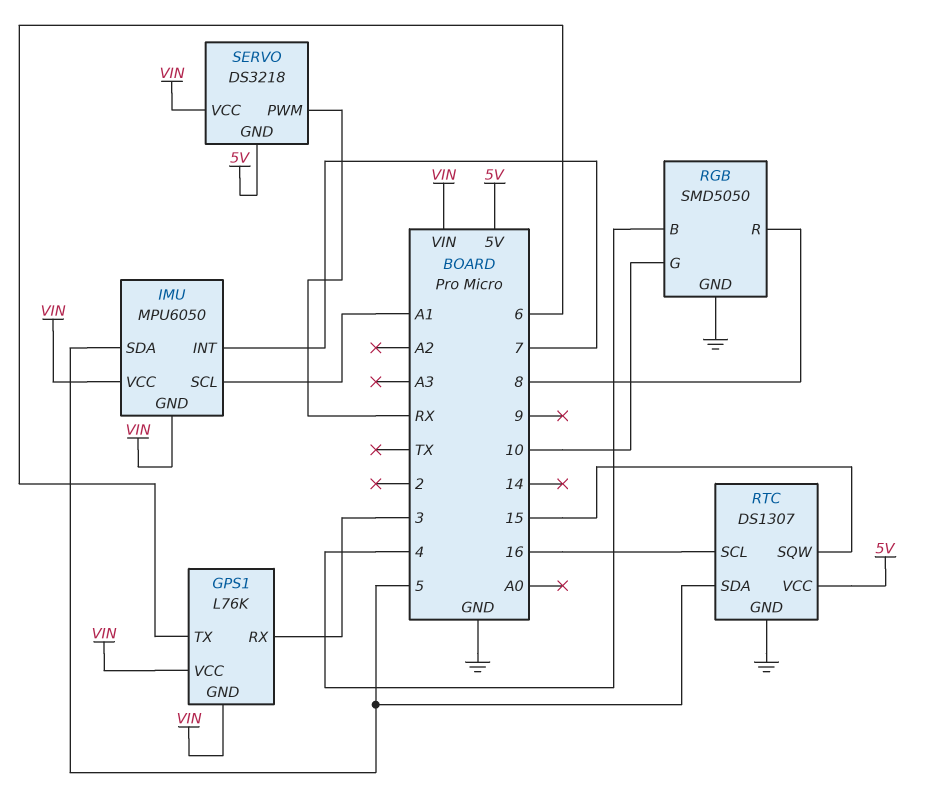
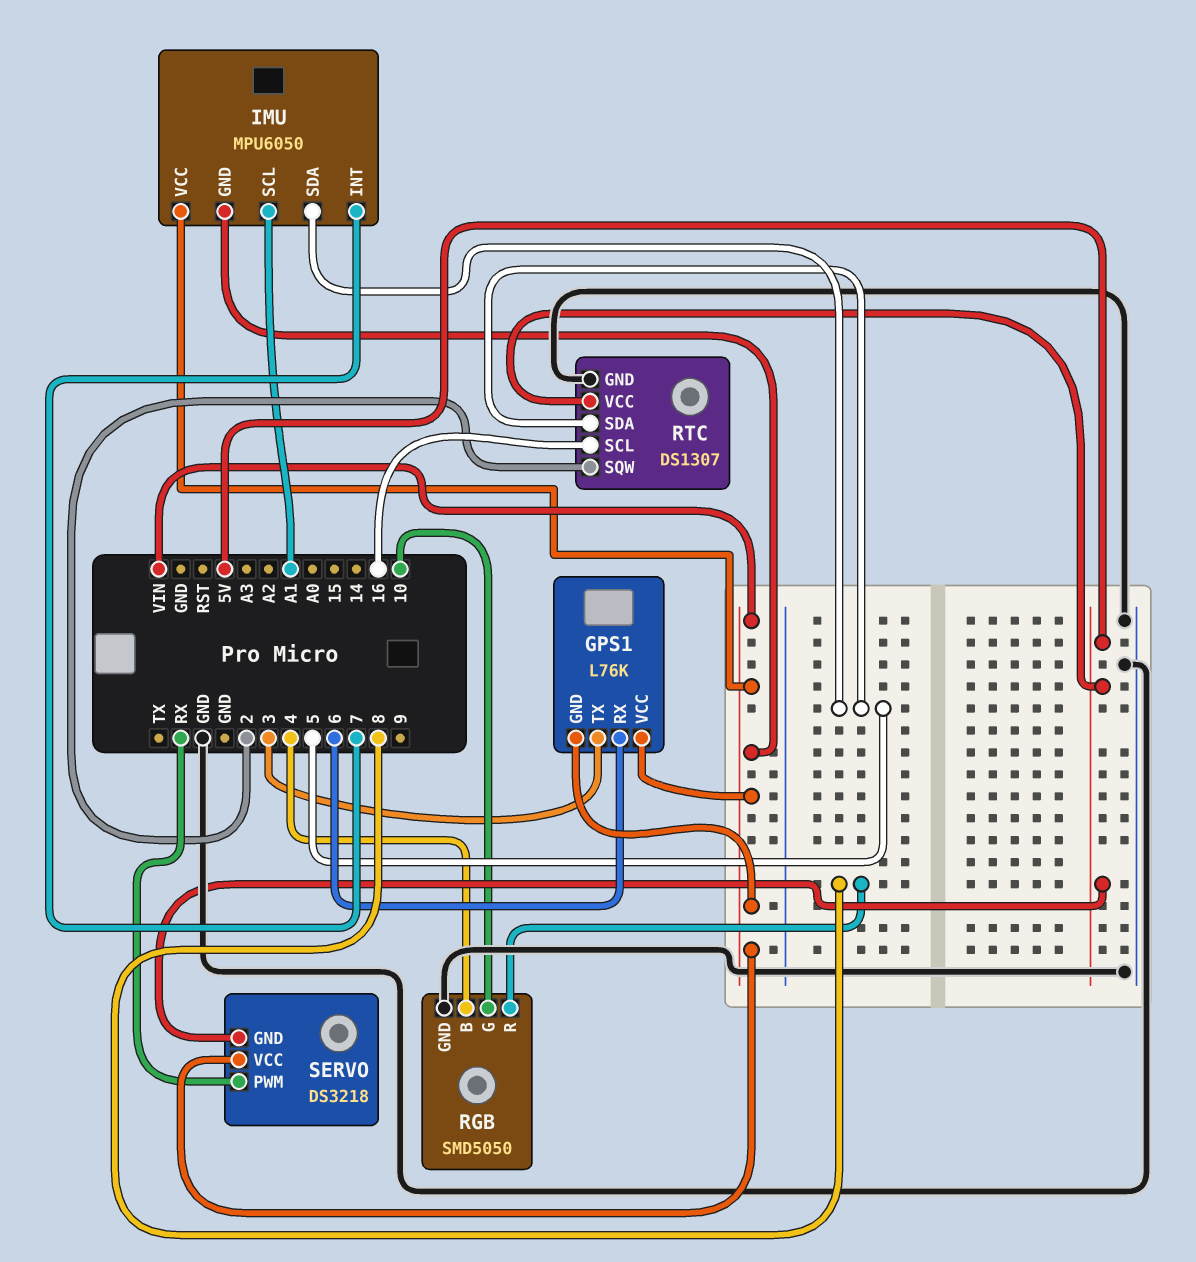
GPS1 pin RX: 3 -> 6
GPS1 pin TX: 6 -> 3
RTC pin SQW: 15 -> 2

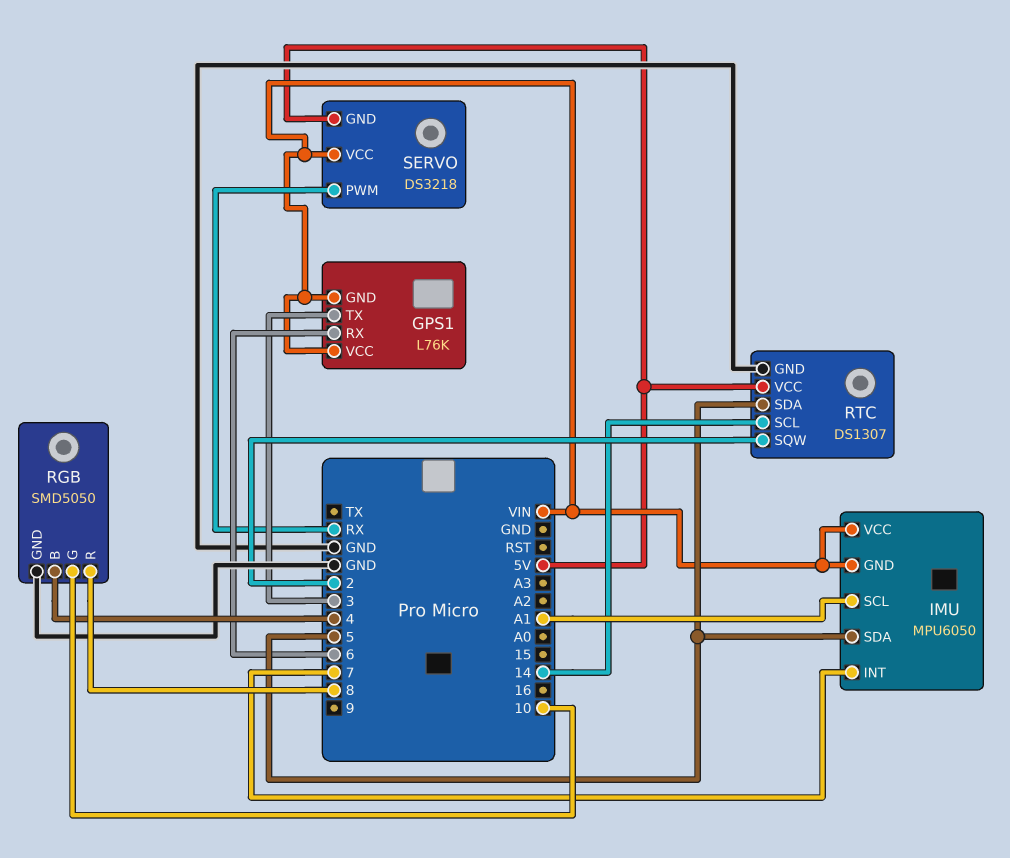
RTC pin SCL: 16 -> 14

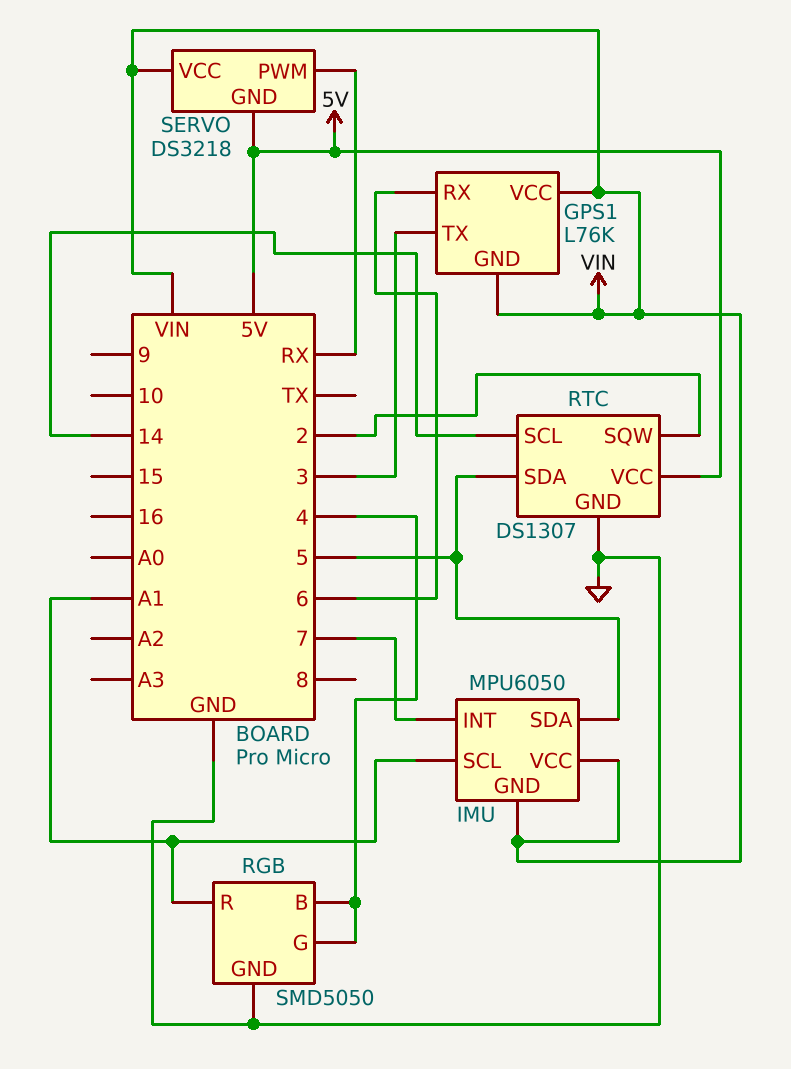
RGB pin G: 10 -> 4
RGB pin R: 8 -> A1

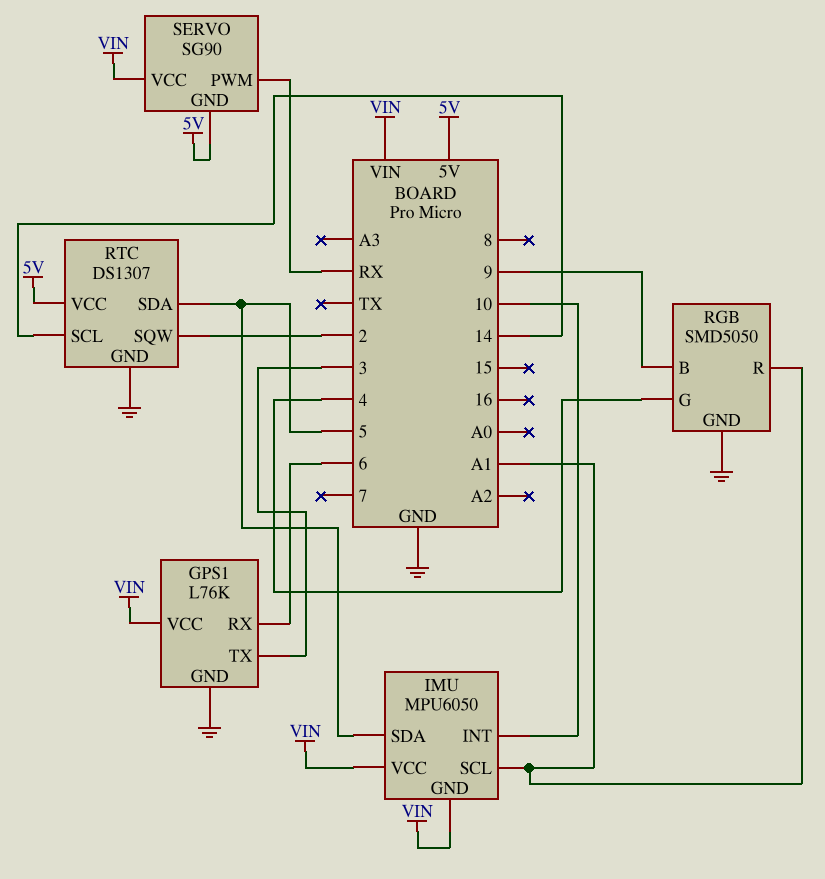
GPS1 pin GND: VIN -> GND
IMU pin INT: 7 -> 10
RGB pin B: 4 -> 9
SERVO: DS3218 -> SG90

